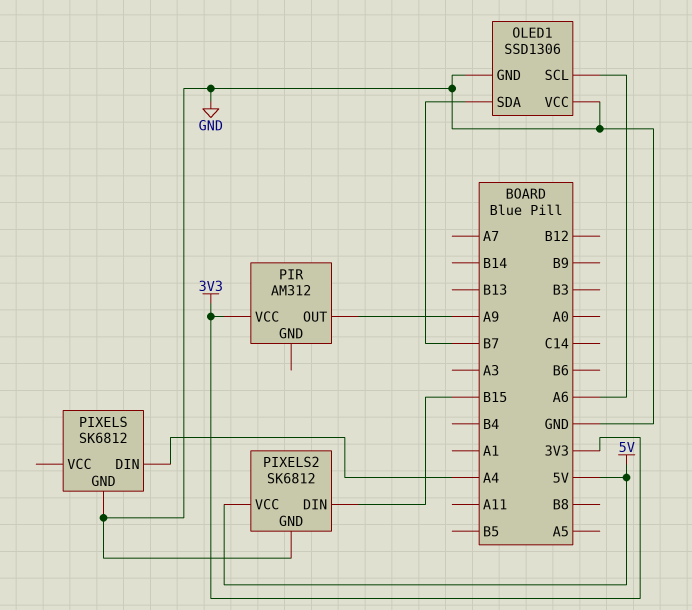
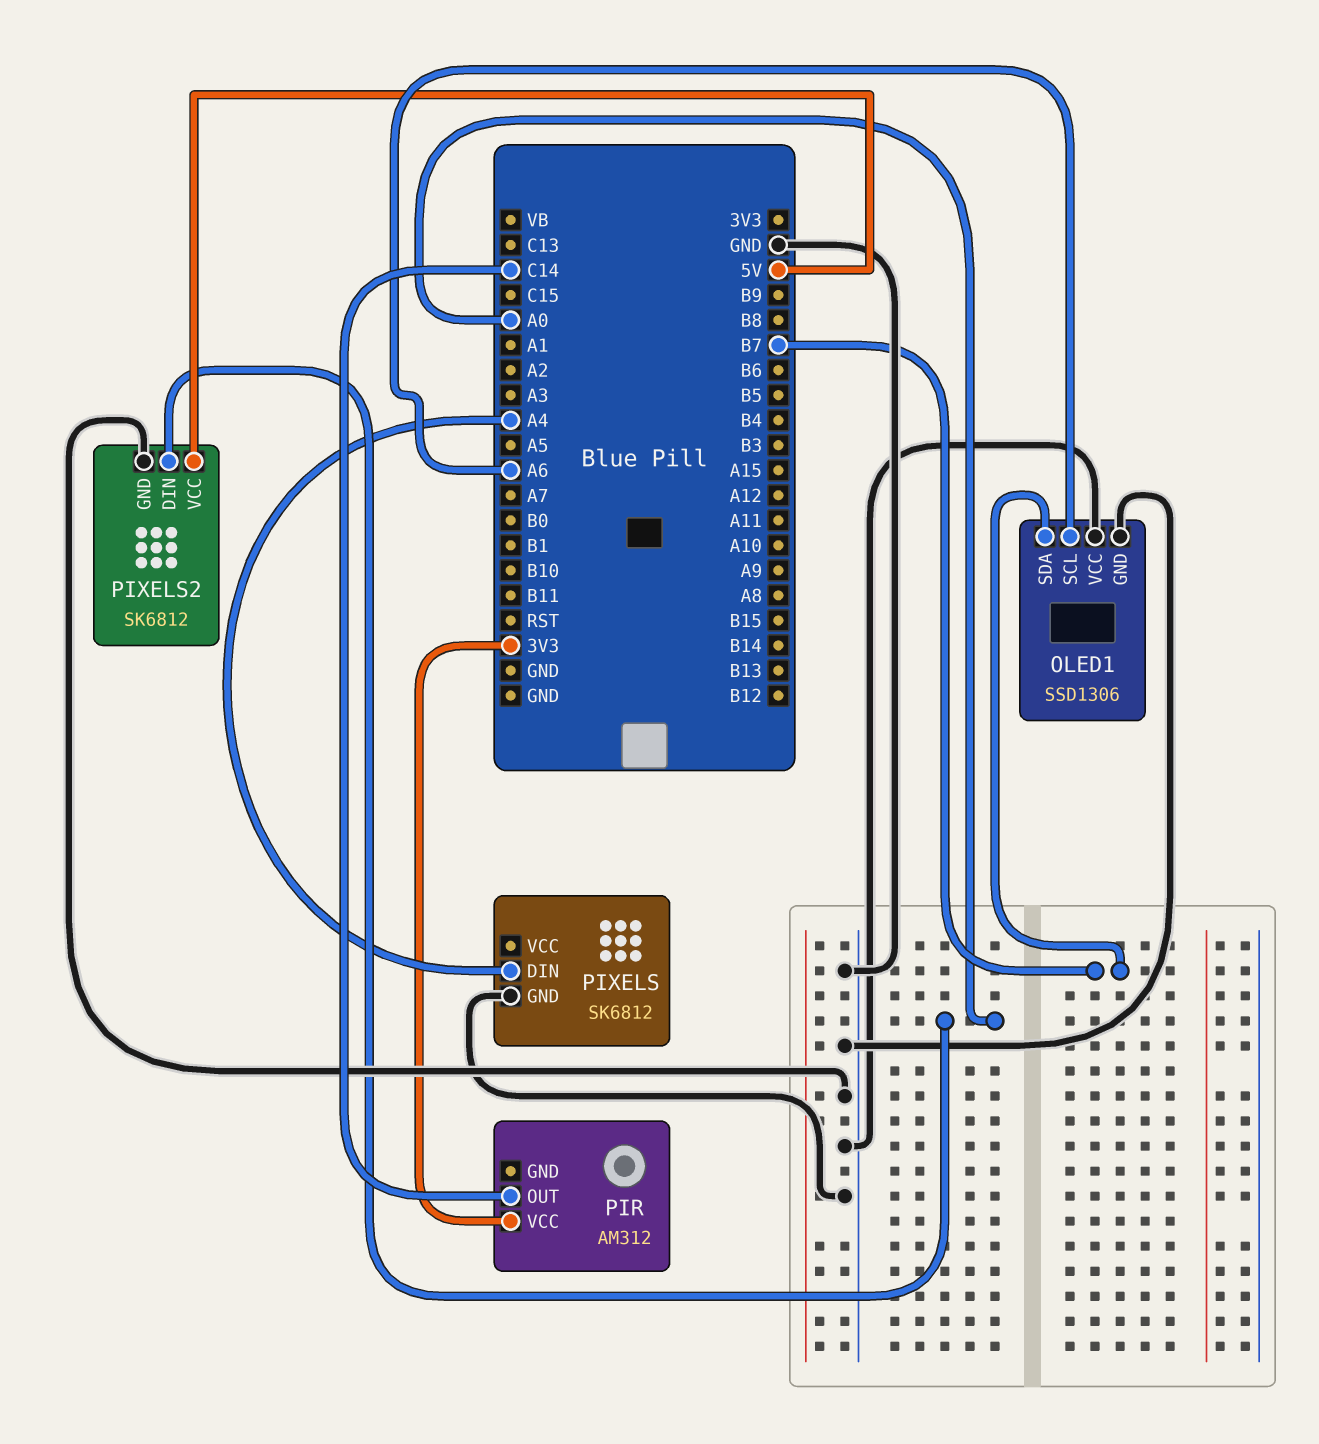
PIR pin OUT: A9 -> C14
PIXELS2 pin DIN: B15 -> A0

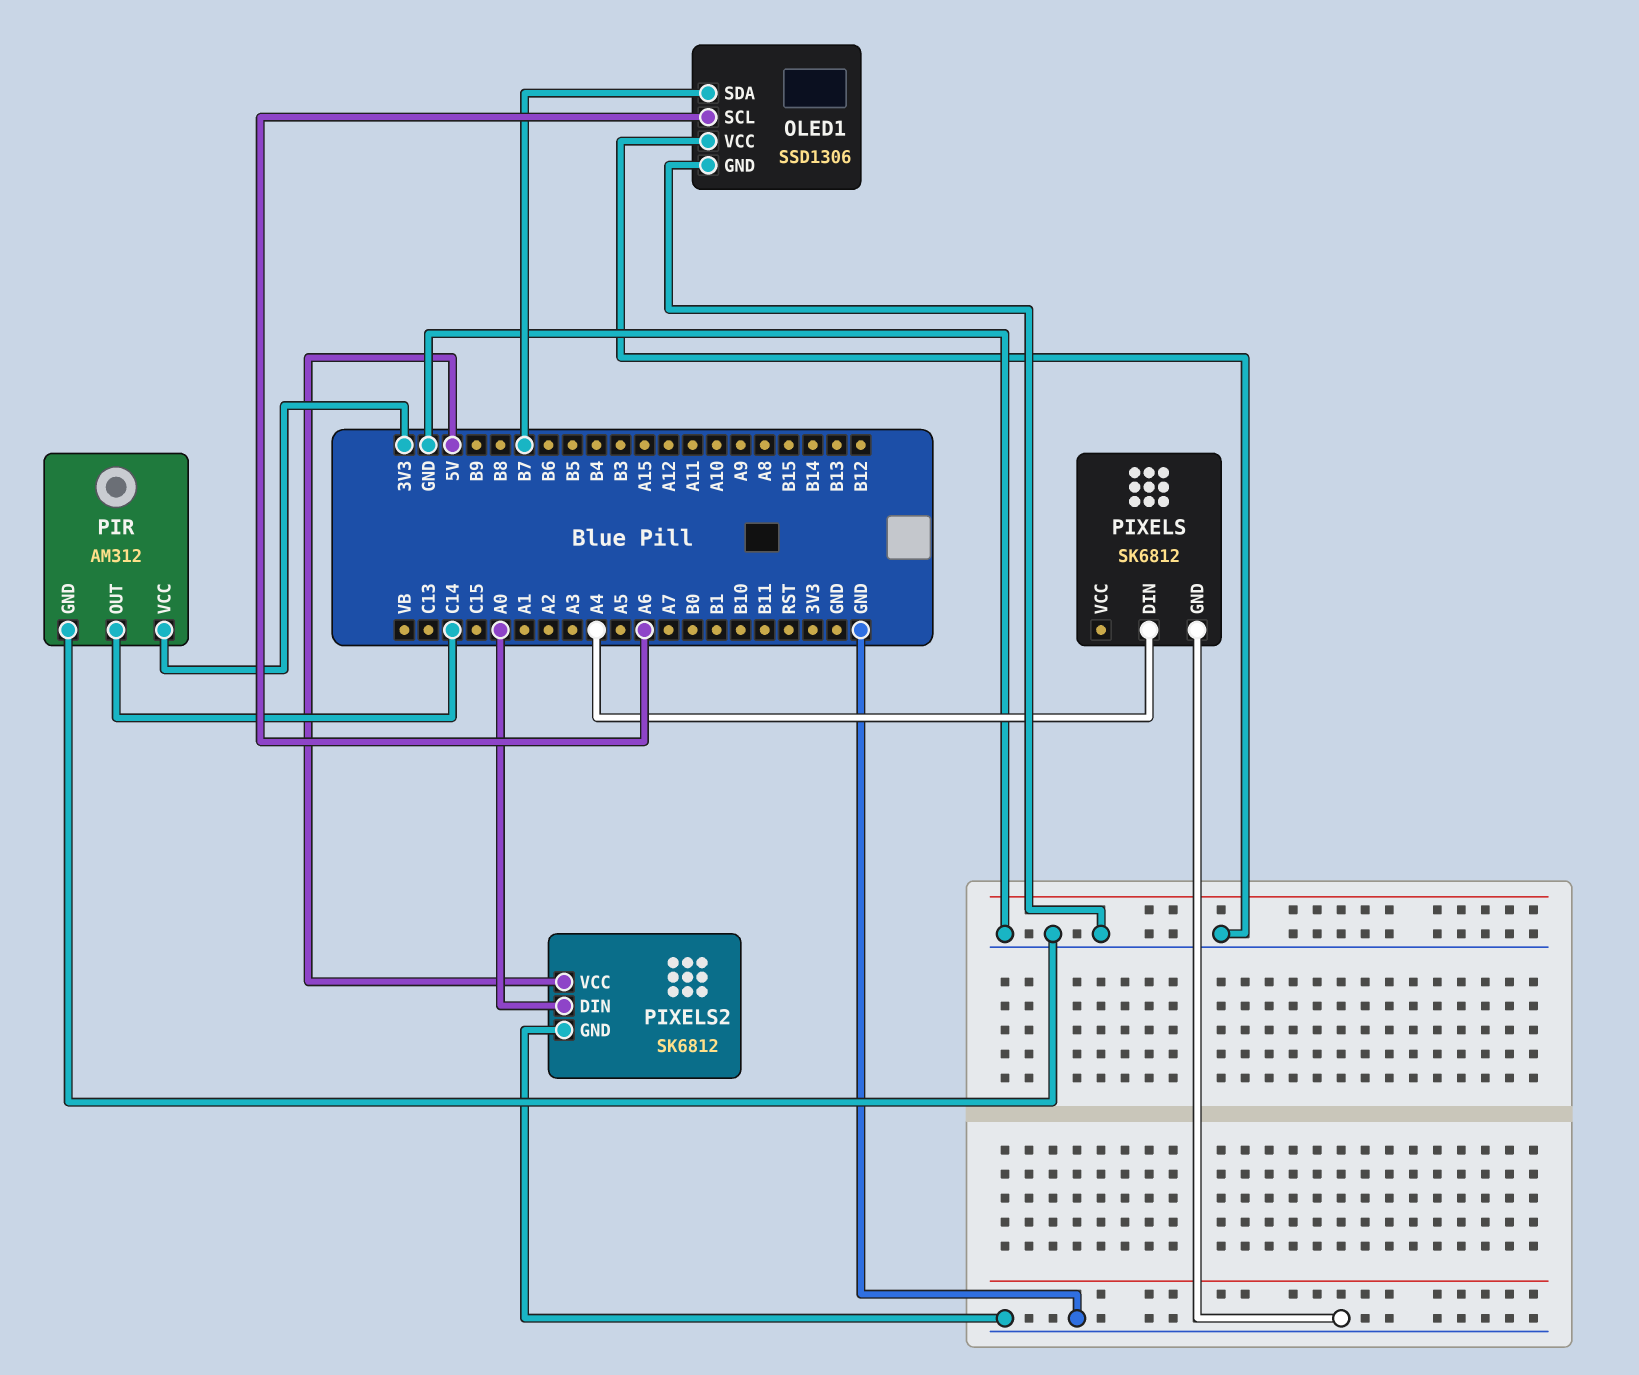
PIR pin GND: none -> GND

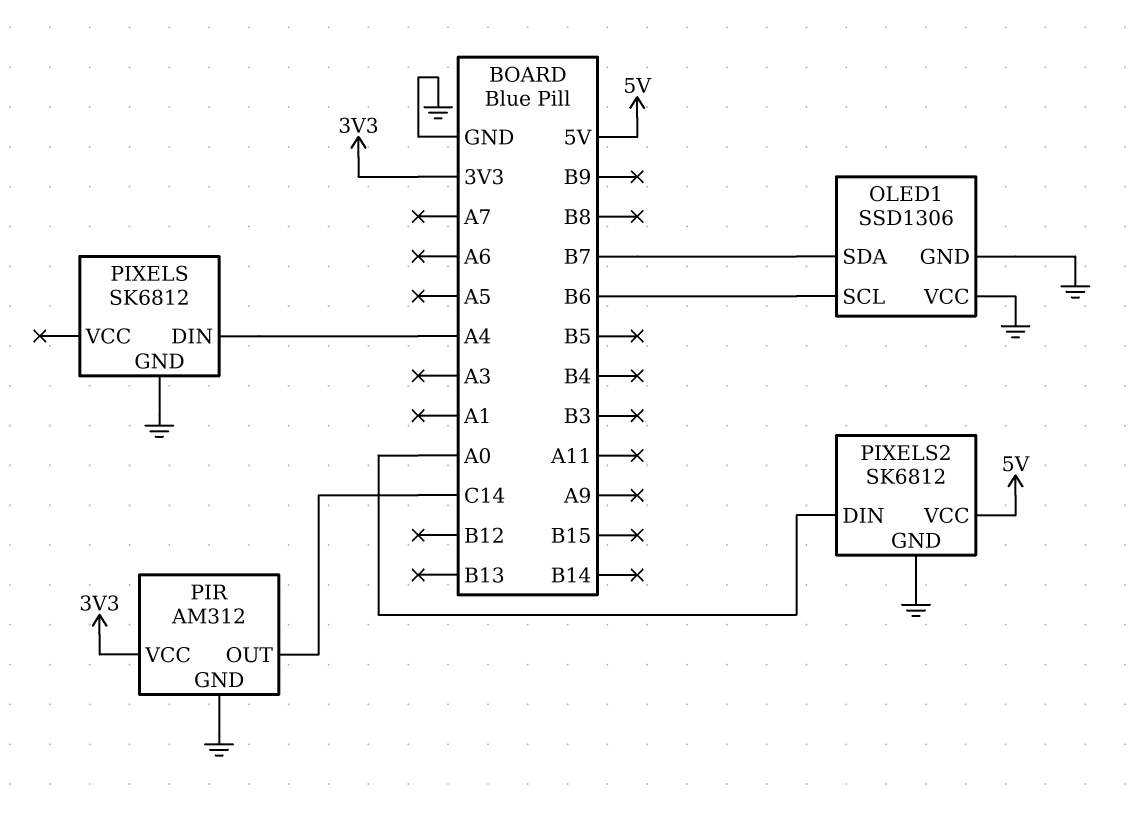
OLED1 pin SCL: A6 -> B6

